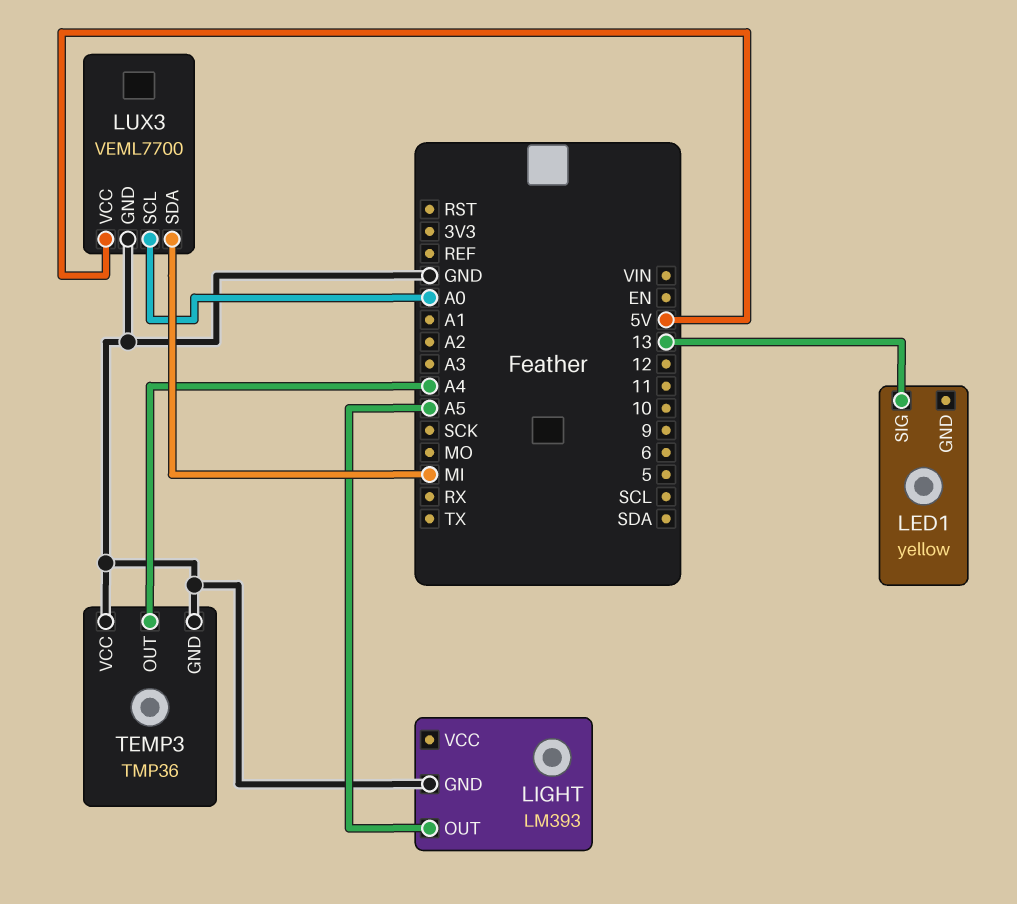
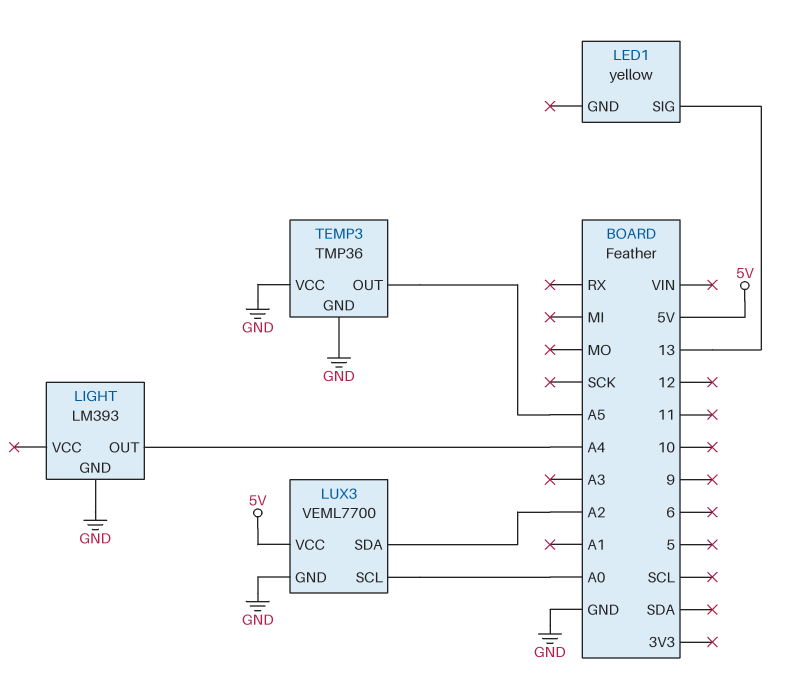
LIGHT pin OUT: A5 -> A4
LUX3 pin SDA: MI -> A2
TEMP3 pin OUT: A4 -> A5

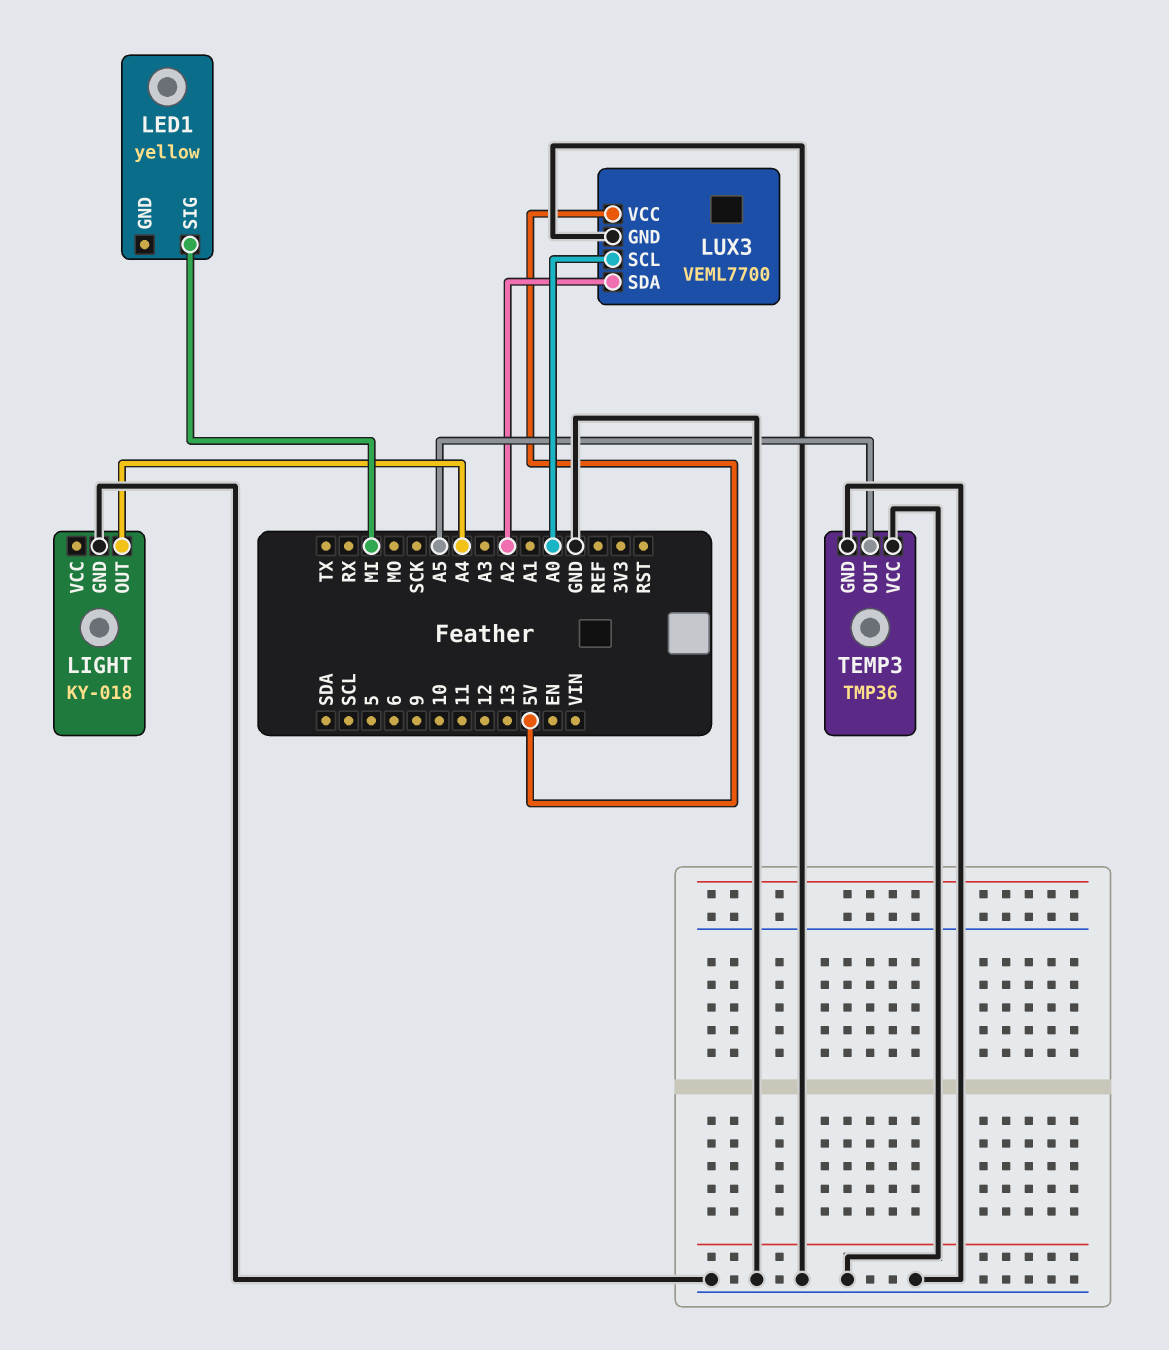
LED1 pin SIG: 13 -> MI
LIGHT: LM393 -> KY-018

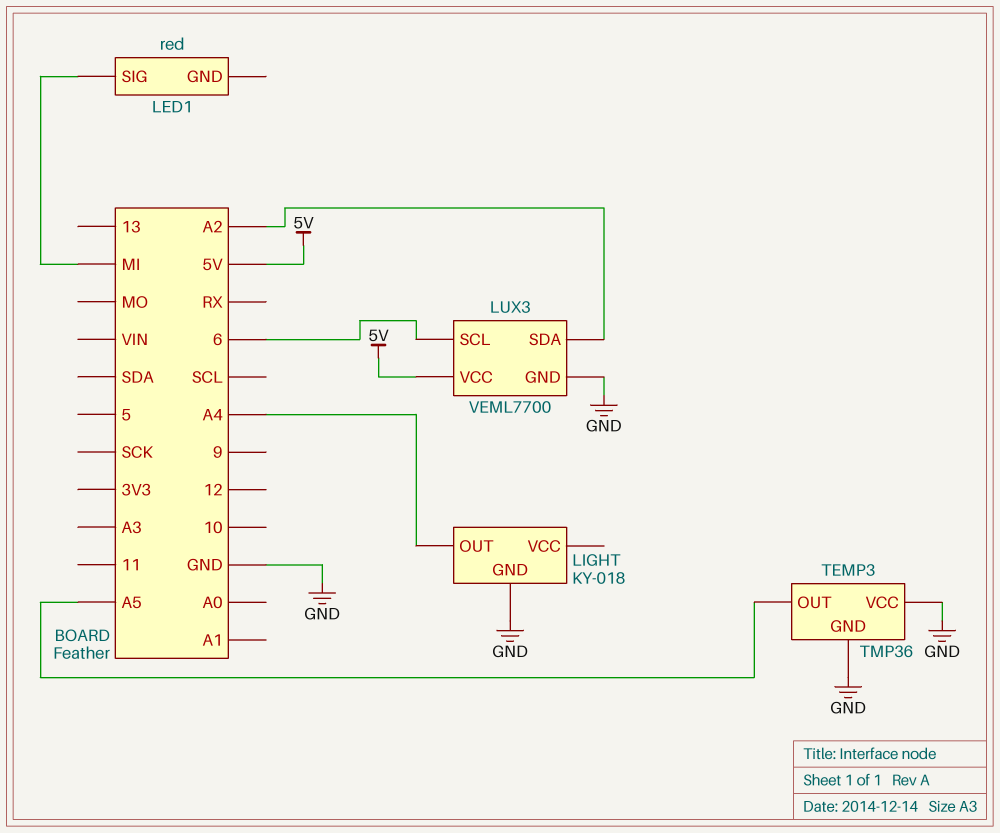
LED1: yellow -> red
LUX3 pin SCL: A0 -> 6

